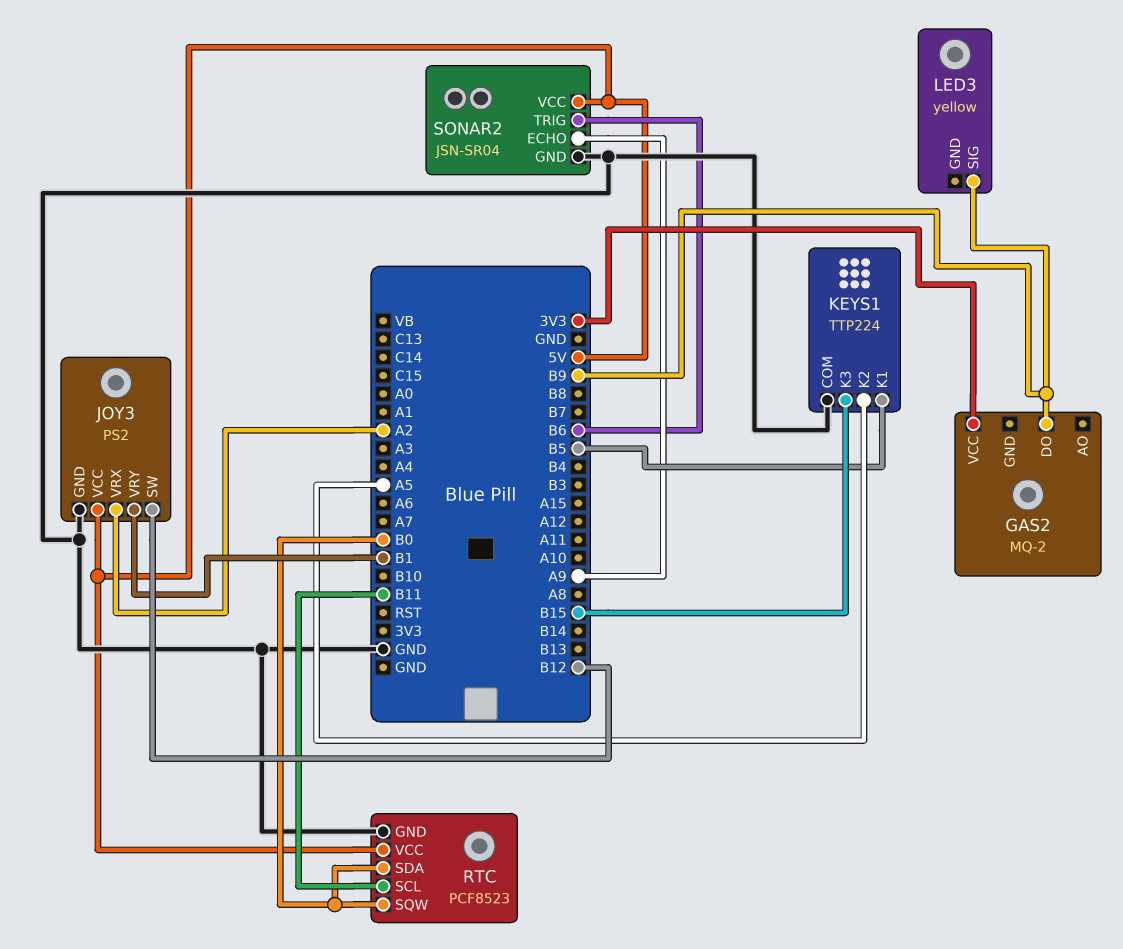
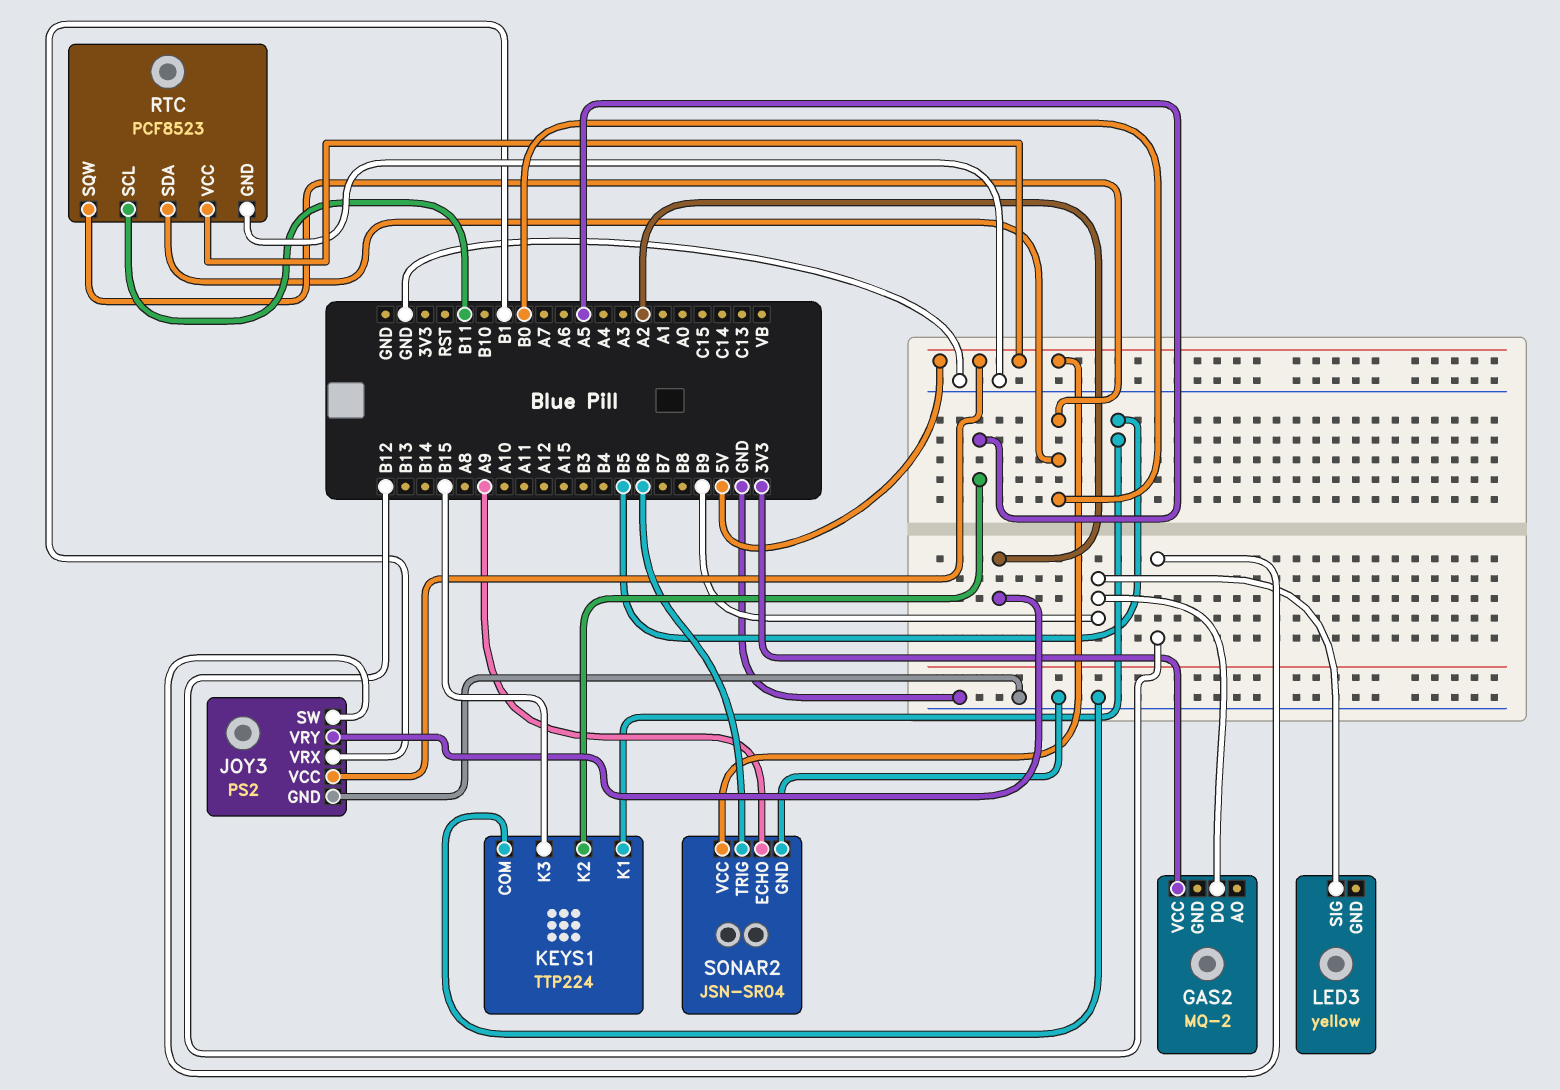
JOY3 pin VRX: A2 -> B1
JOY3 pin VRY: B1 -> A2

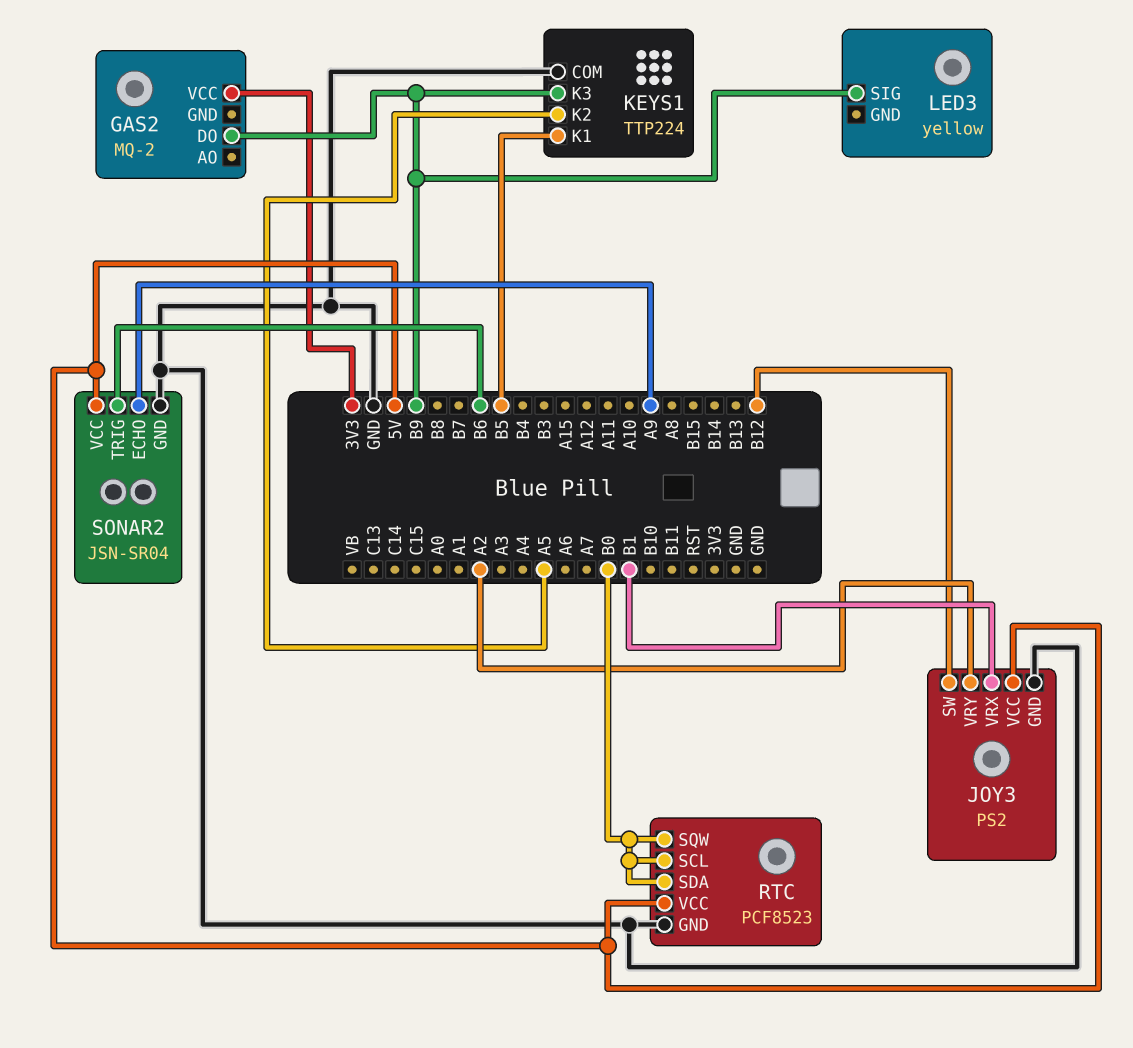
KEYS1 pin K3: B15 -> B9
RTC pin SCL: B11 -> B0

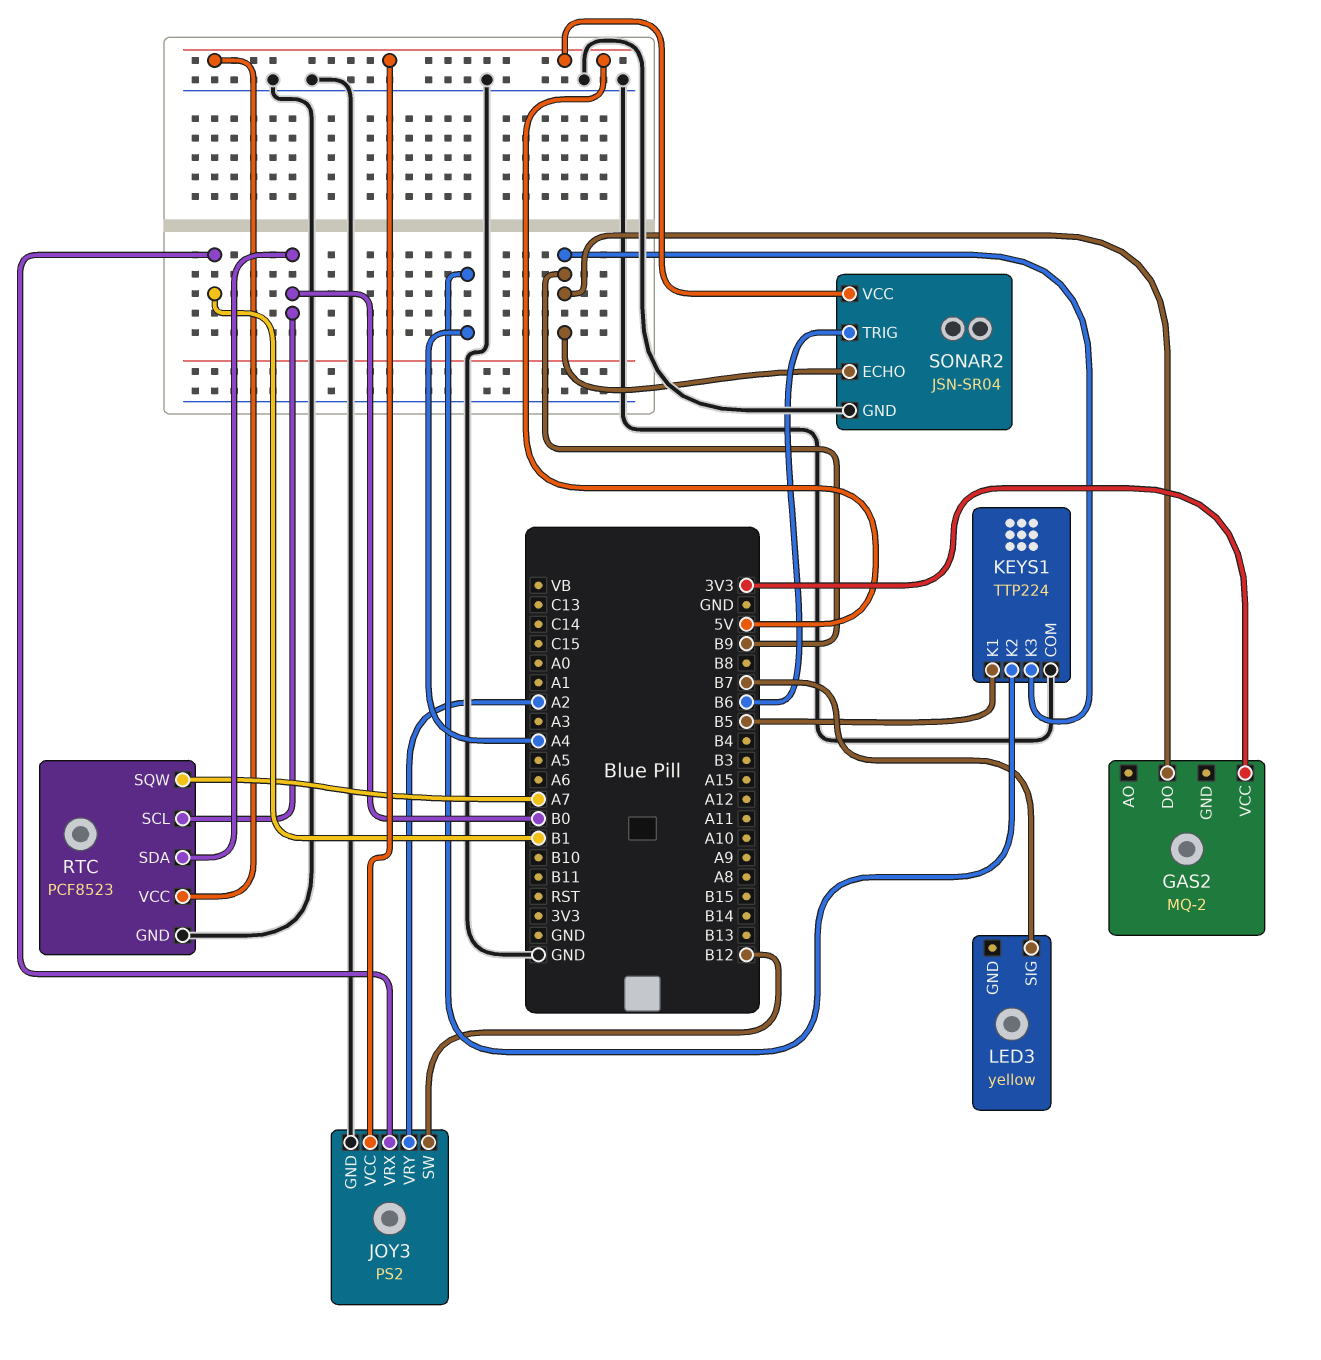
KEYS1 pin K2: A5 -> A4
LED3 pin SIG: B9 -> B7
RTC pin SQW: B0 -> A7
SONAR2 pin ECHO: A9 -> B9

